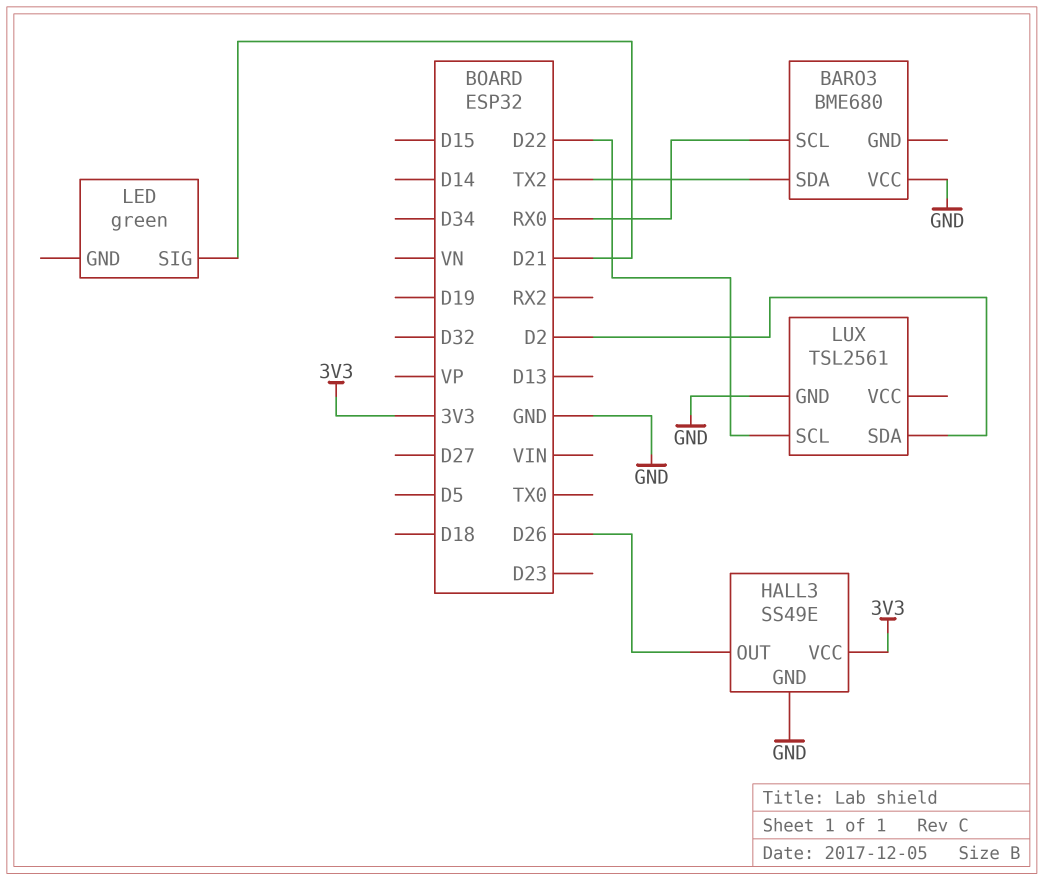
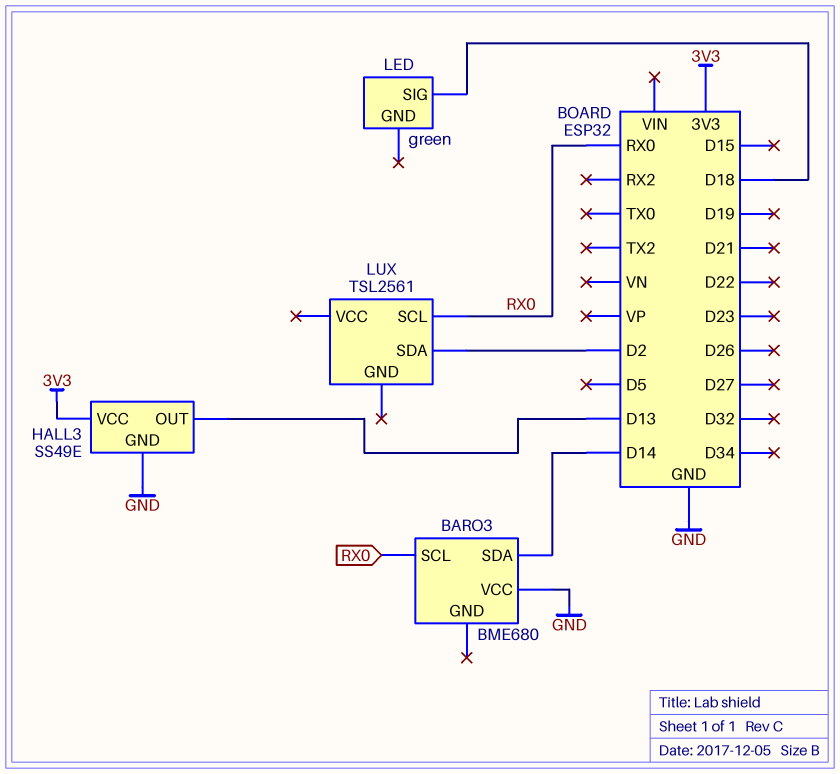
BARO3 pin SDA: TX2 -> D14
HALL3 pin OUT: D26 -> D13
LED pin SIG: D21 -> D18
LUX pin GND: GND -> none
LUX pin SCL: D22 -> RX0

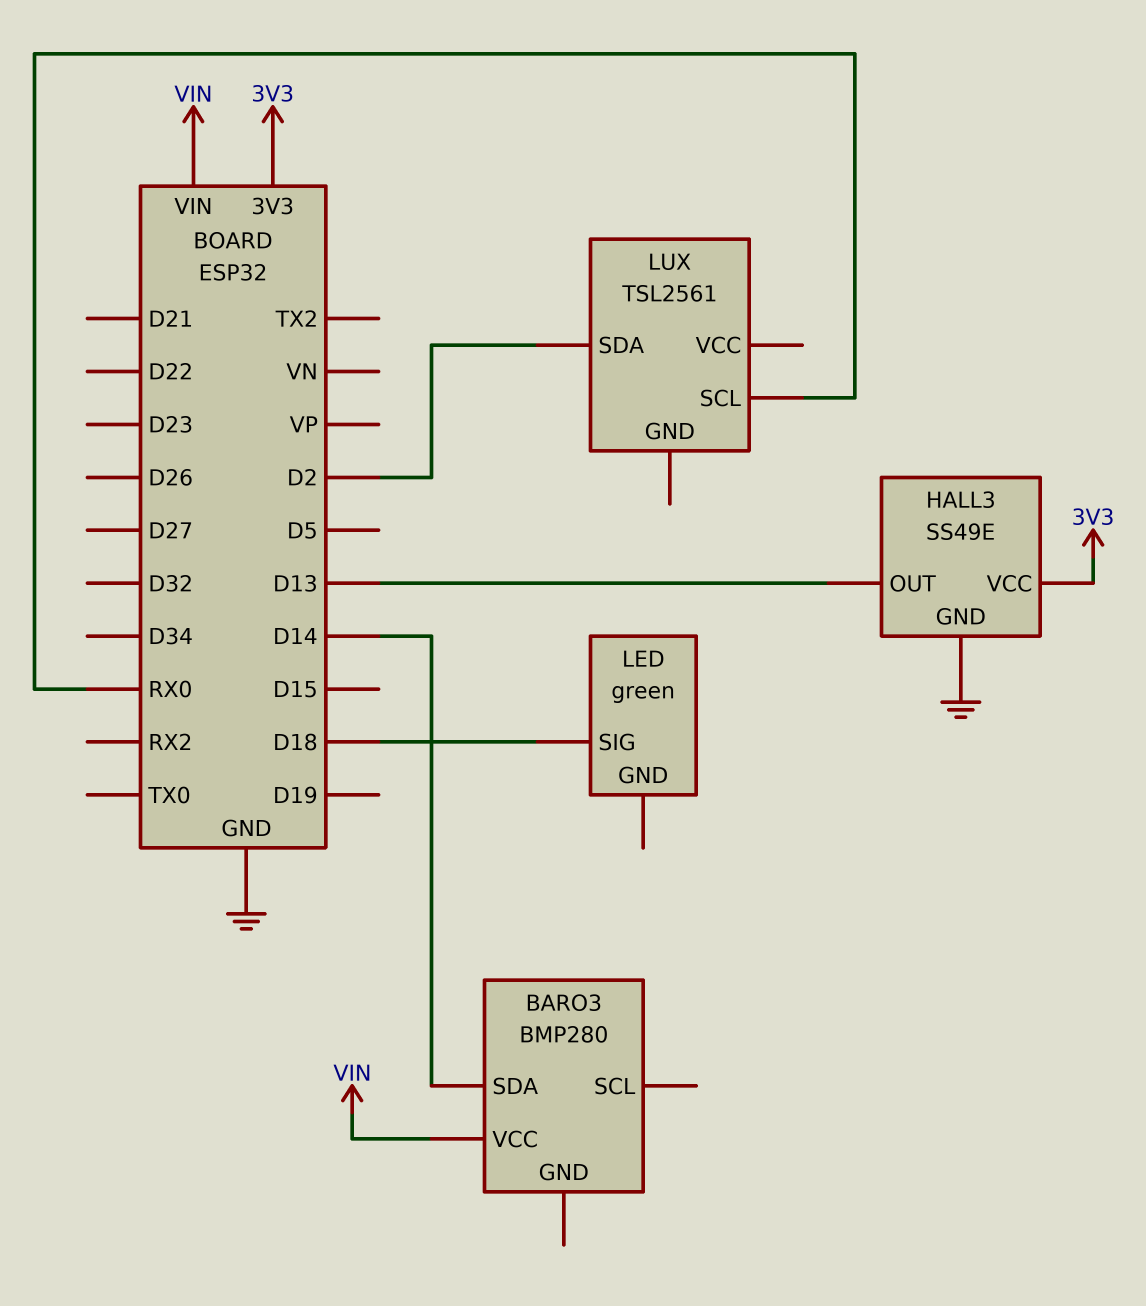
BARO3: BME680 -> BMP280
BARO3 pin SCL: RX0 -> none
BARO3 pin VCC: GND -> VIN

